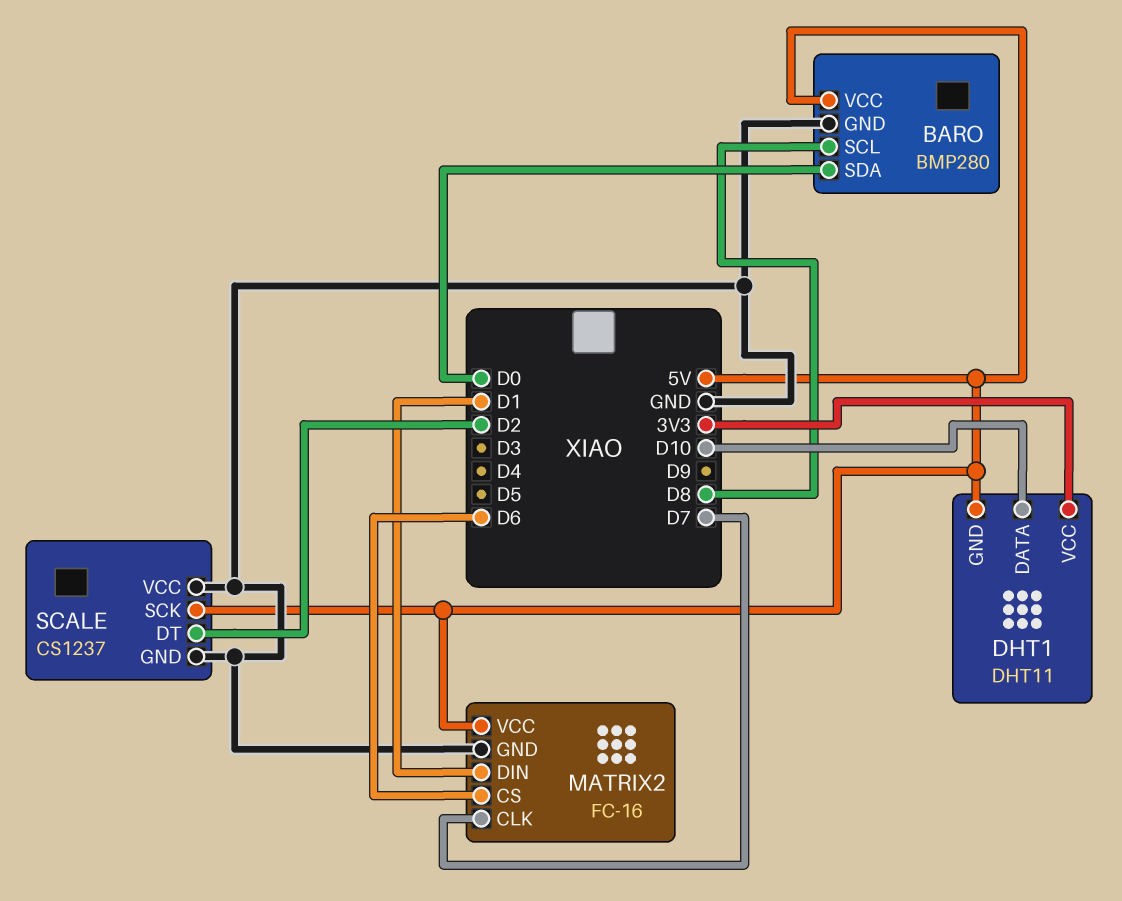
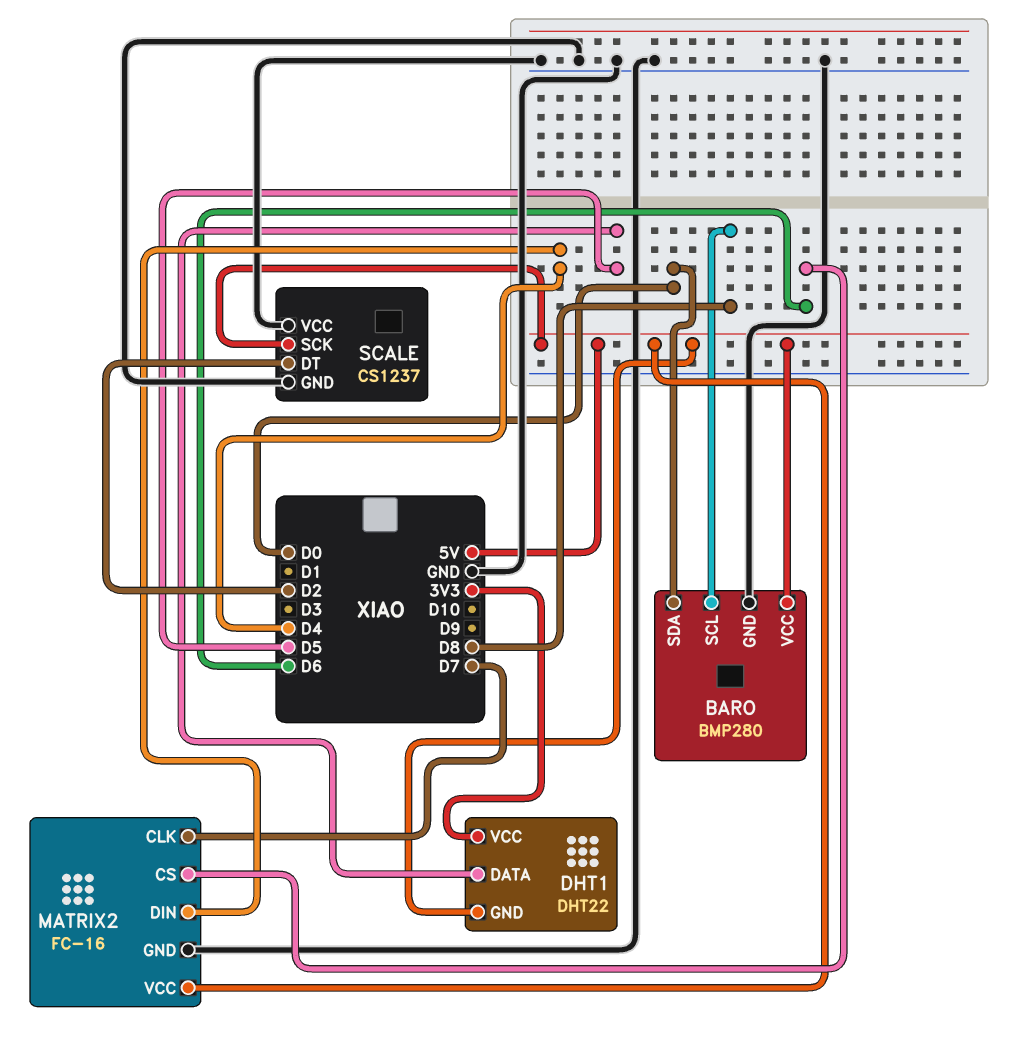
DHT1: DHT11 -> DHT22
DHT1 pin DATA: D10 -> D5
MATRIX2 pin DIN: D1 -> D4

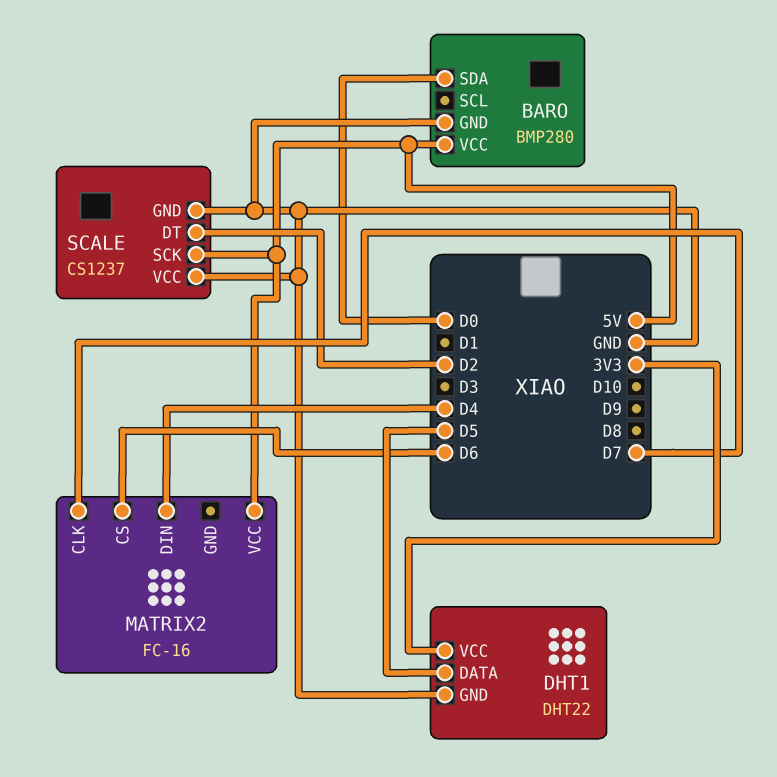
BARO pin SCL: D8 -> none
DHT1 pin GND: 5V -> GND
MATRIX2 pin GND: GND -> none

